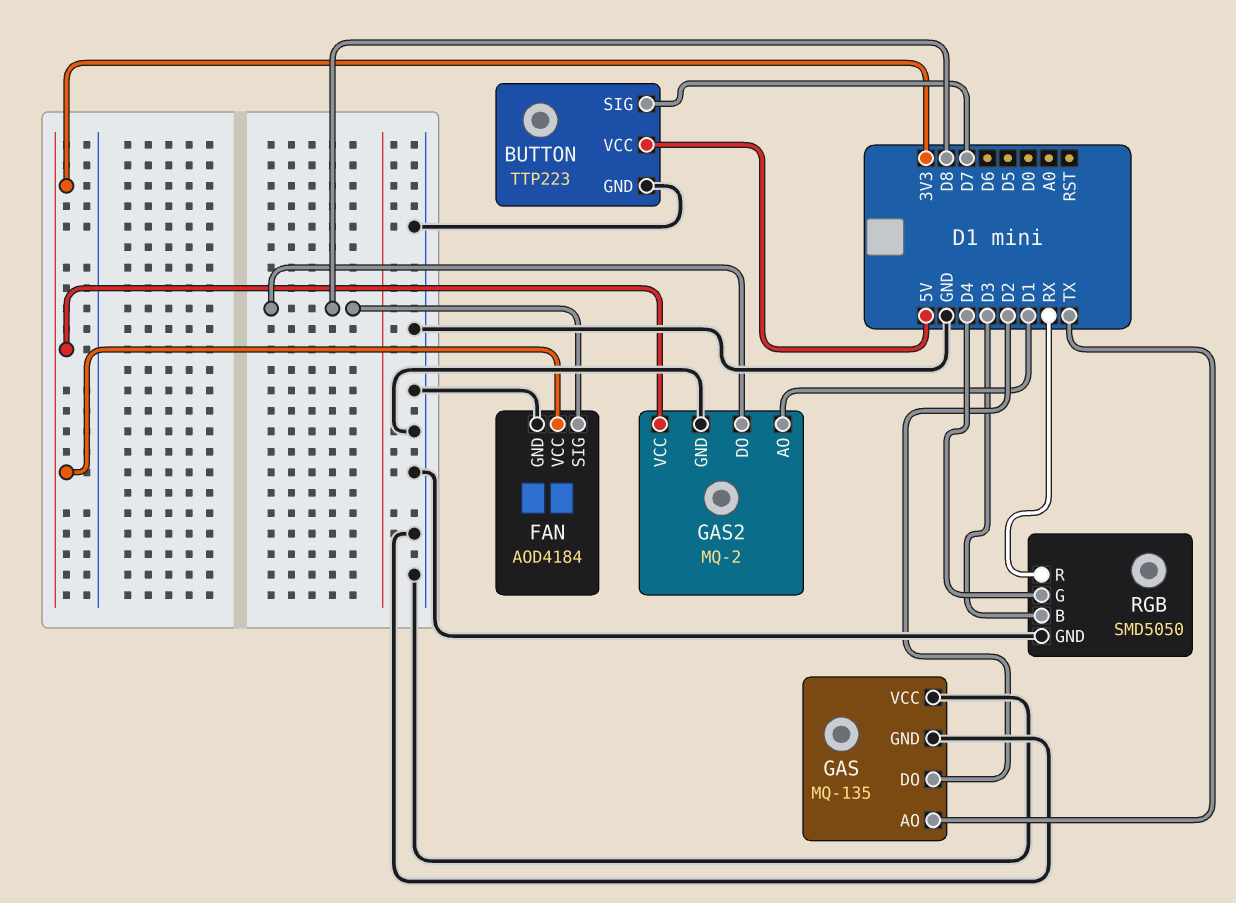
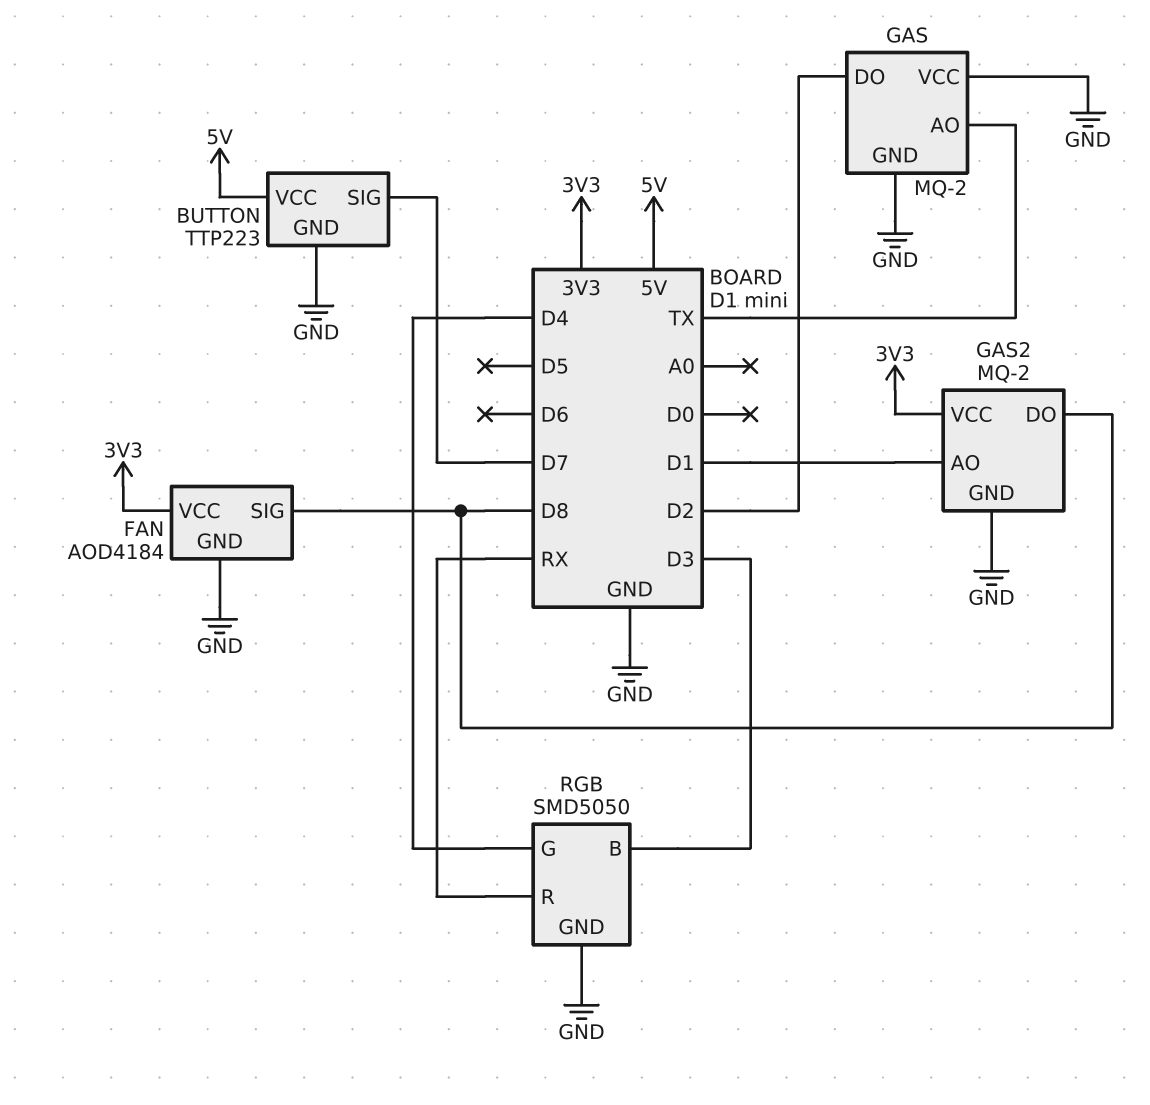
GAS: MQ-135 -> MQ-2

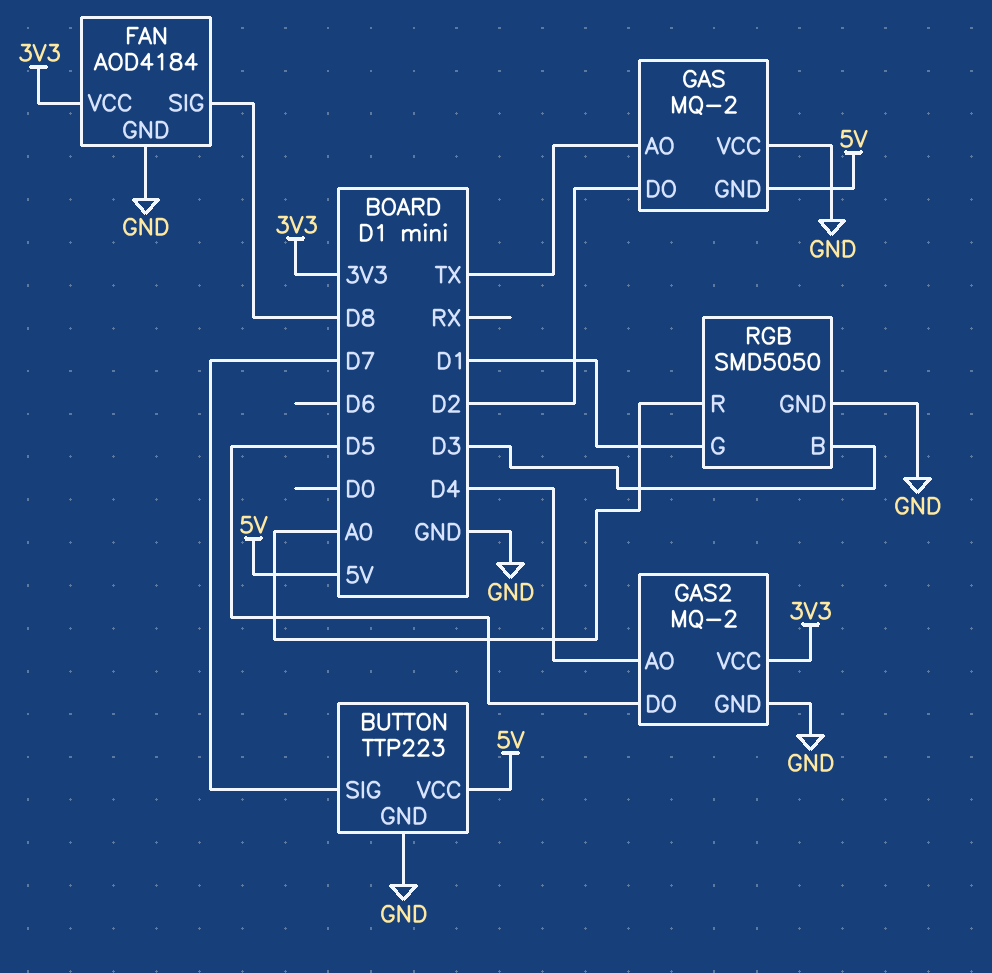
GAS pin GND: GND -> 5V
GAS2 pin AO: D1 -> D4
GAS2 pin DO: D8 -> D5
RGB pin G: D4 -> D1
RGB pin R: RX -> A0

